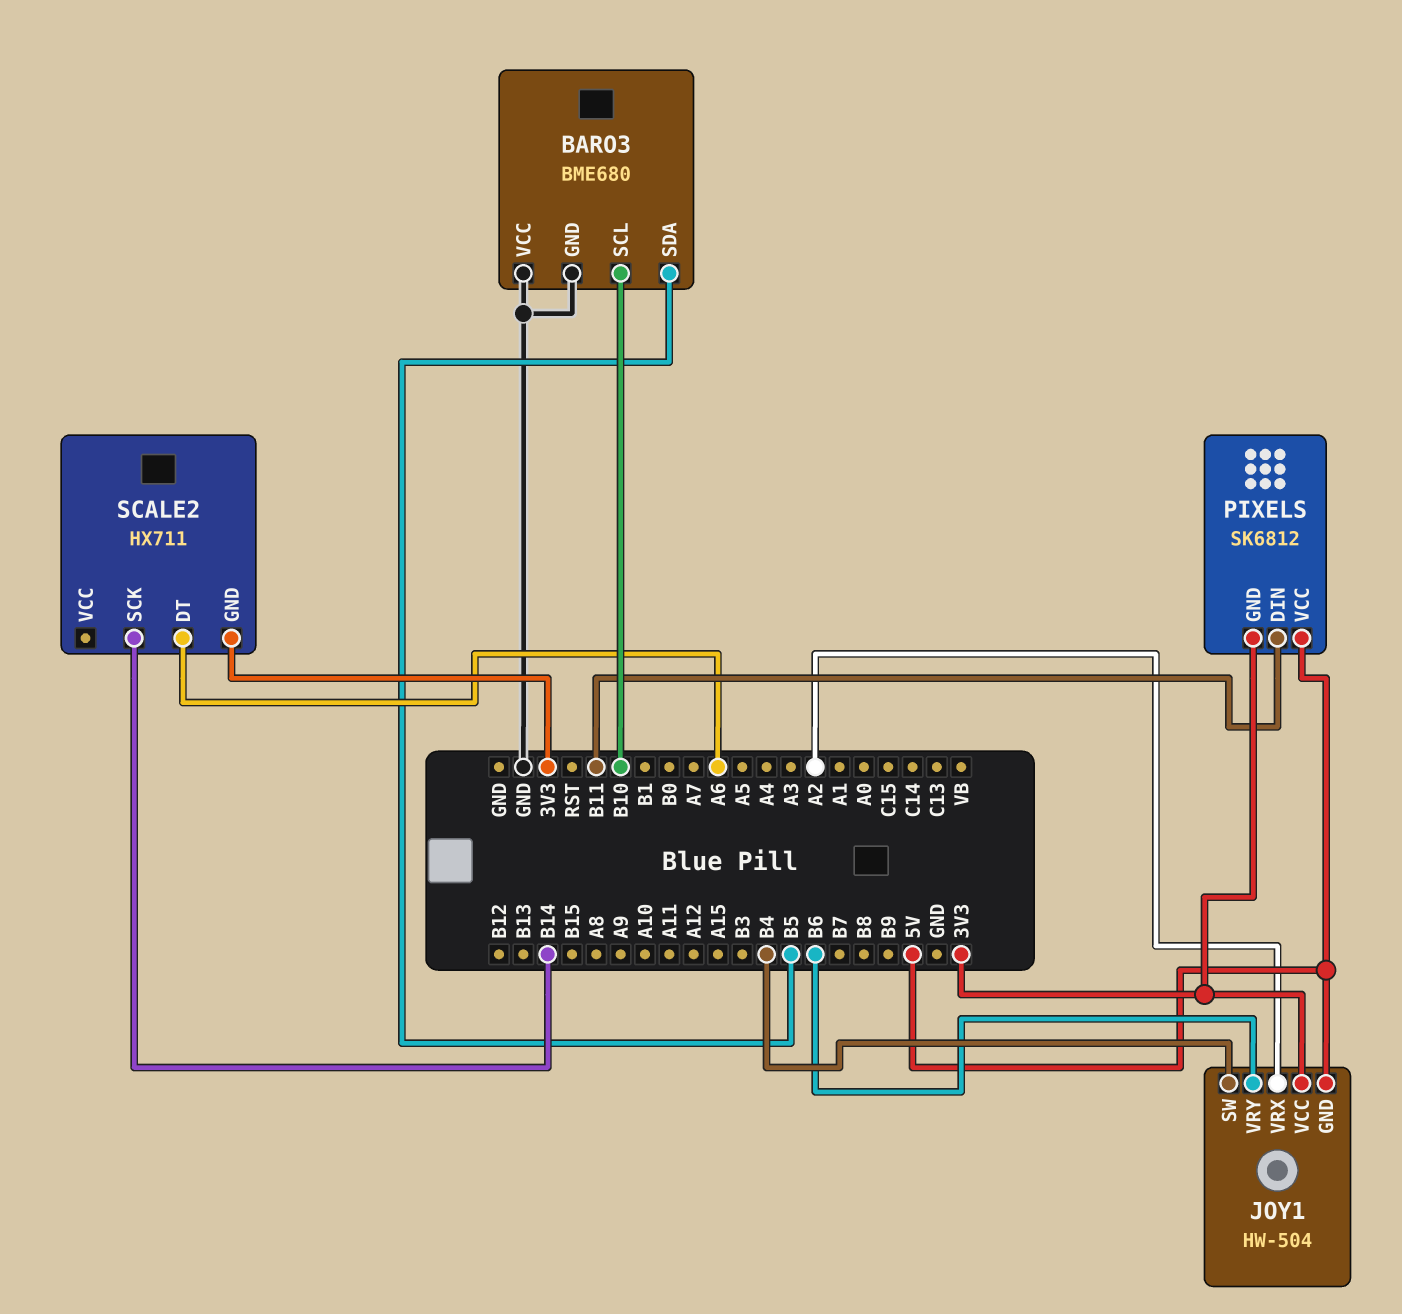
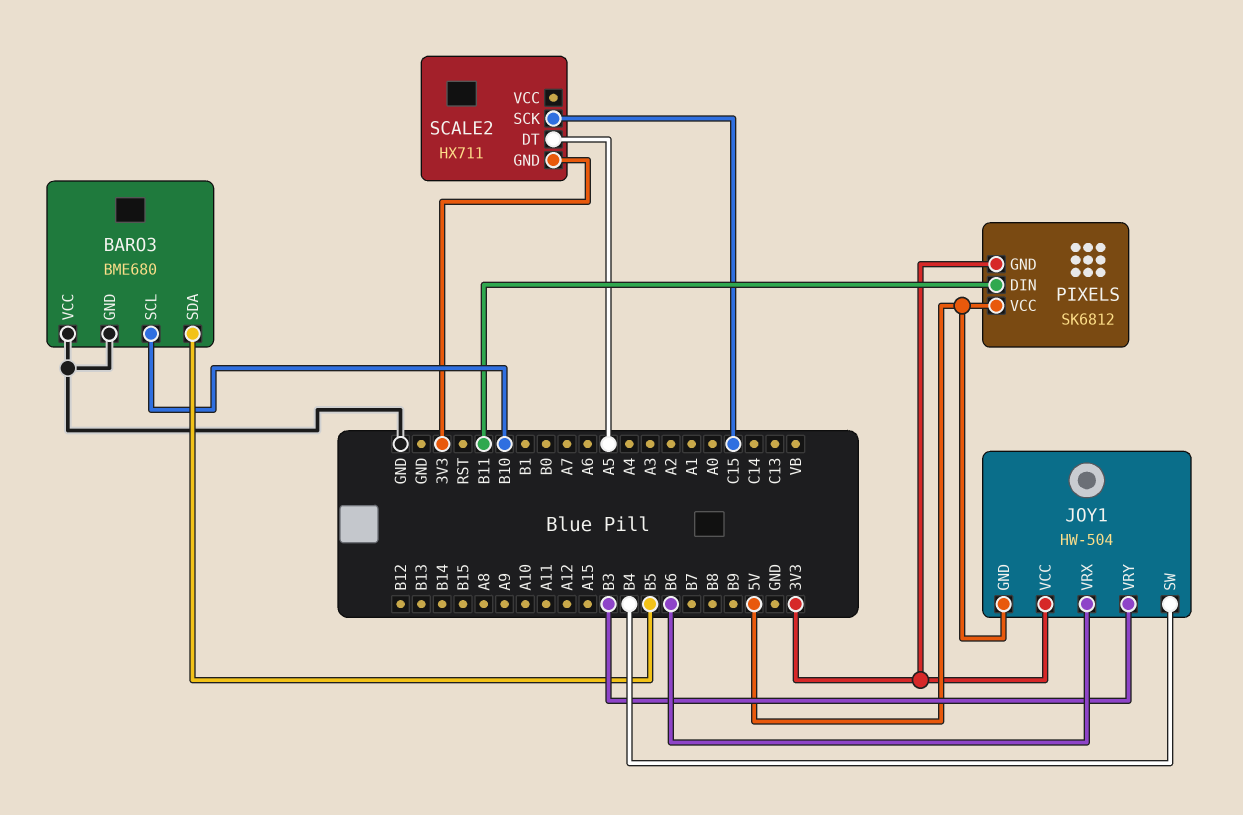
JOY1 pin VRX: A2 -> B6
JOY1 pin VRY: B6 -> B3
SCALE2 pin DT: A6 -> A5
SCALE2 pin SCK: B14 -> C15

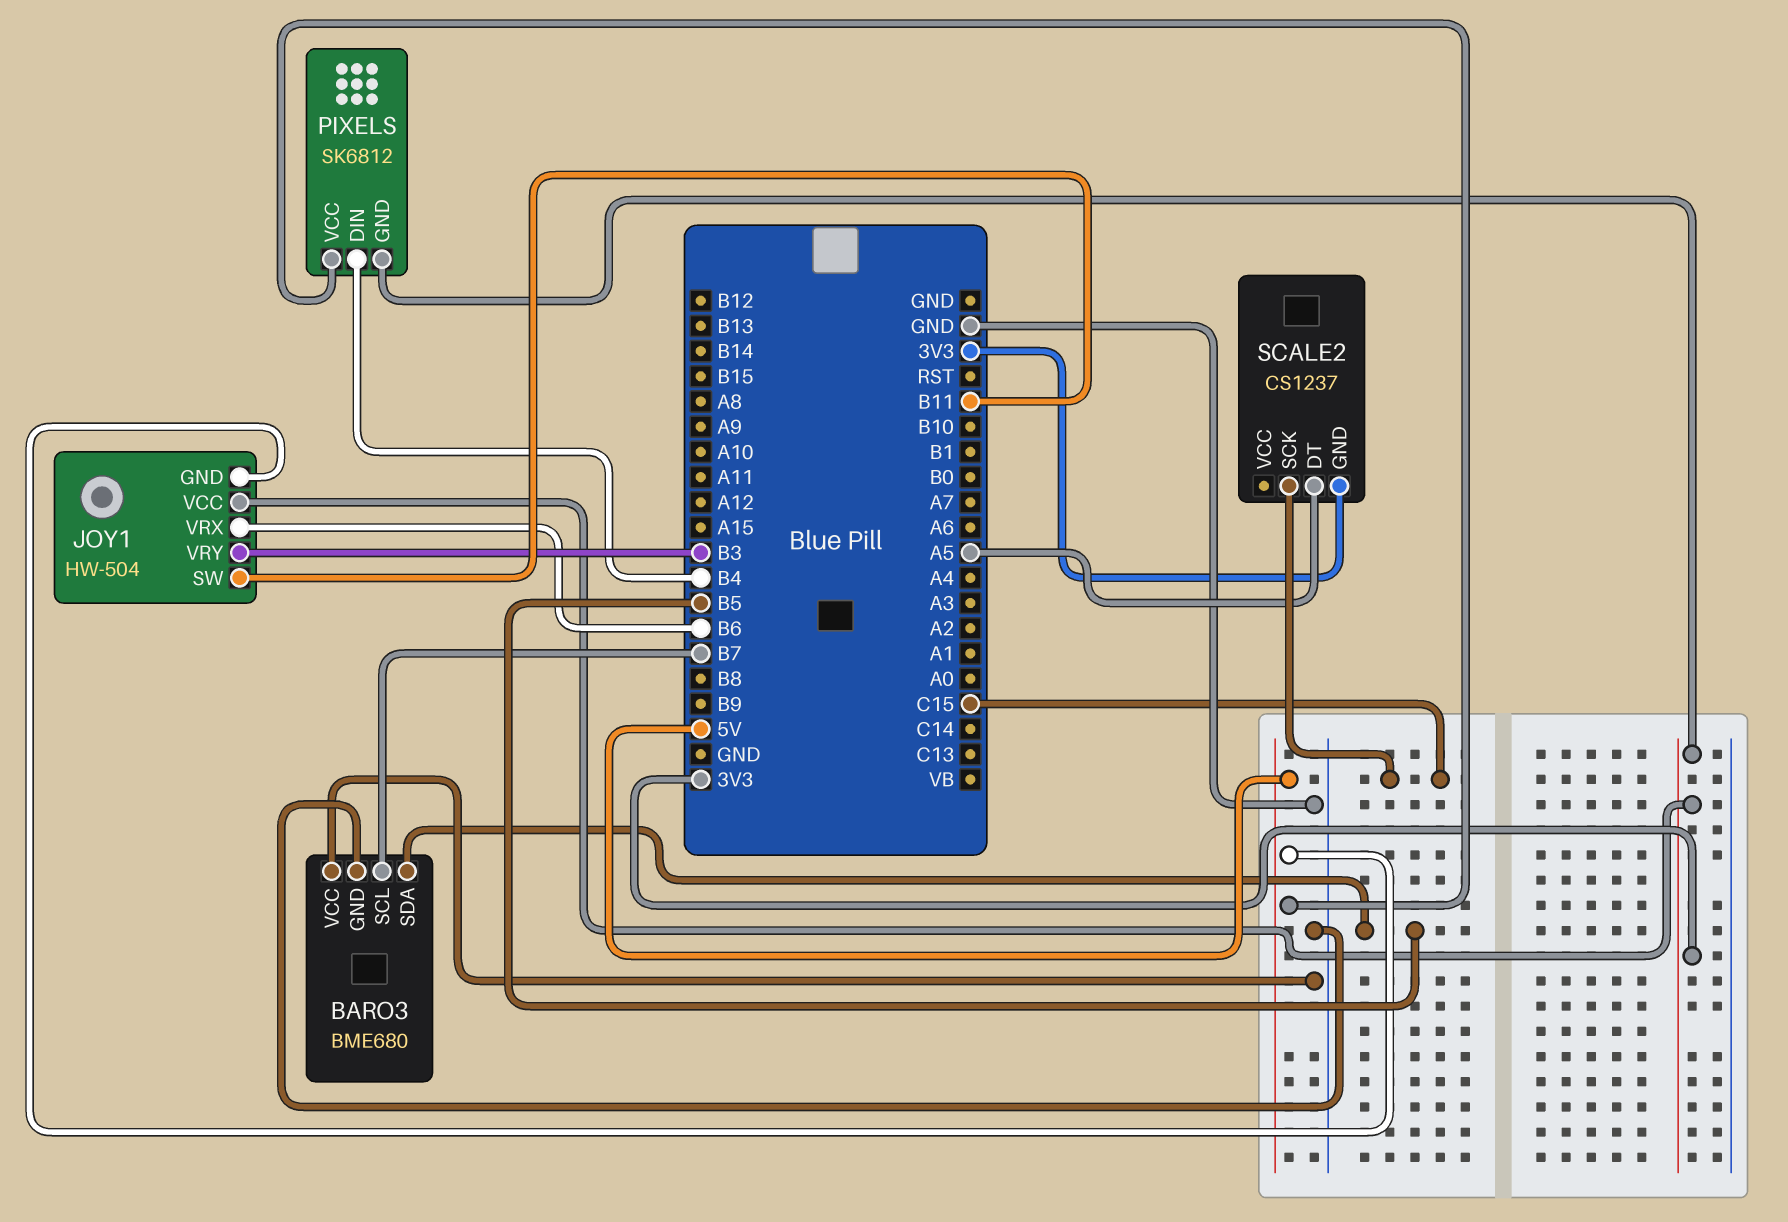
BARO3 pin SCL: B10 -> B7
JOY1 pin SW: B4 -> B11
PIXELS pin DIN: B11 -> B4
SCALE2: HX711 -> CS1237

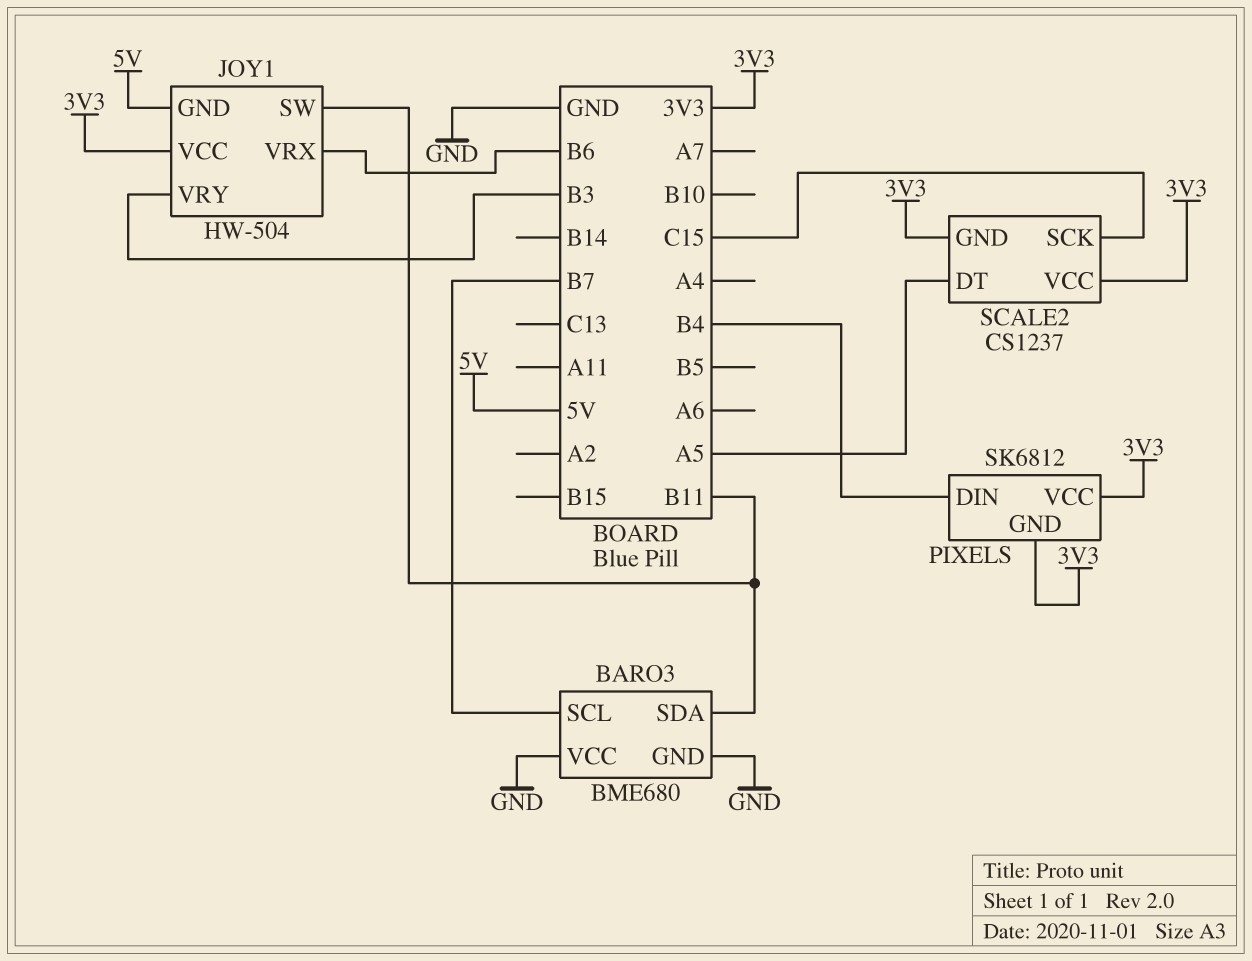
BARO3 pin SDA: B5 -> B11
PIXELS pin VCC: 5V -> 3V3
SCALE2 pin VCC: none -> 3V3

